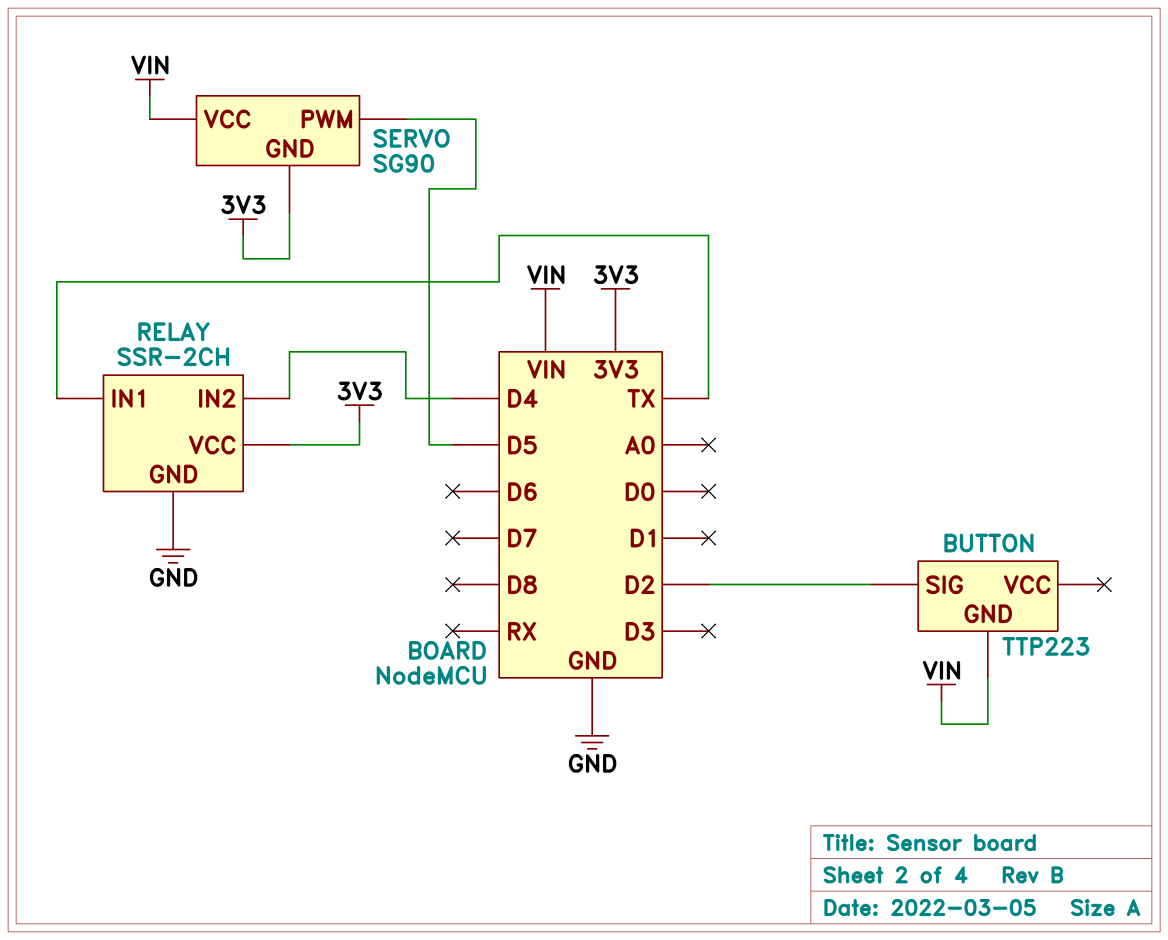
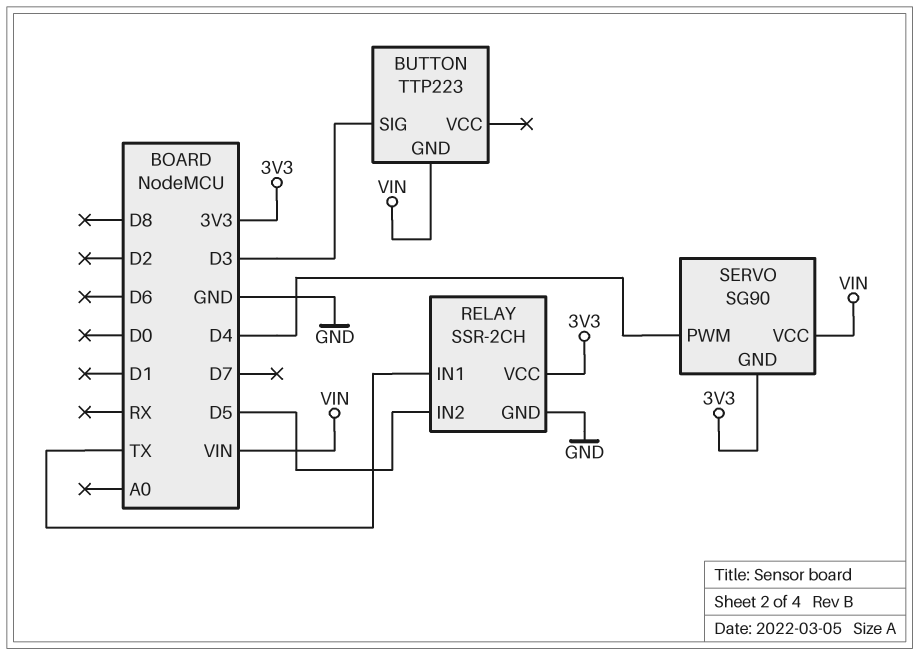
BUTTON pin SIG: D2 -> D3
RELAY pin IN2: D4 -> D5
SERVO pin PWM: D5 -> D4

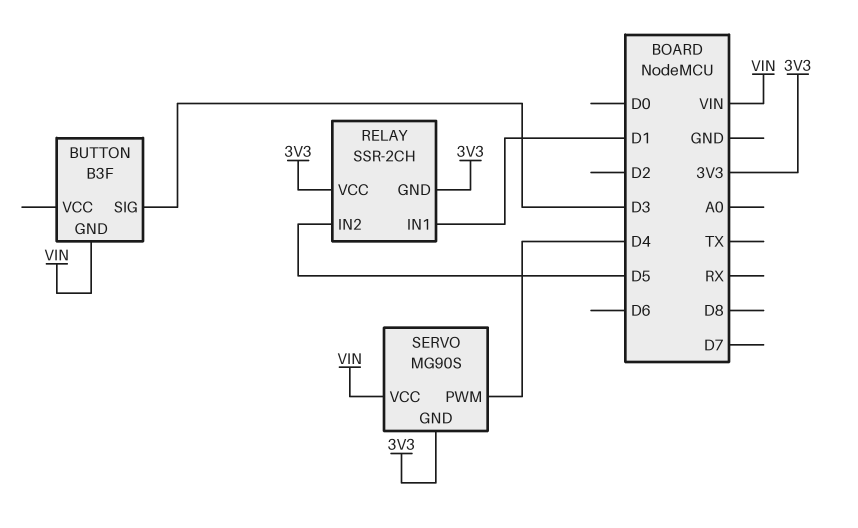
BUTTON: TTP223 -> B3F
RELAY pin GND: GND -> 3V3
RELAY pin IN1: TX -> D1
SERVO: SG90 -> MG90S

